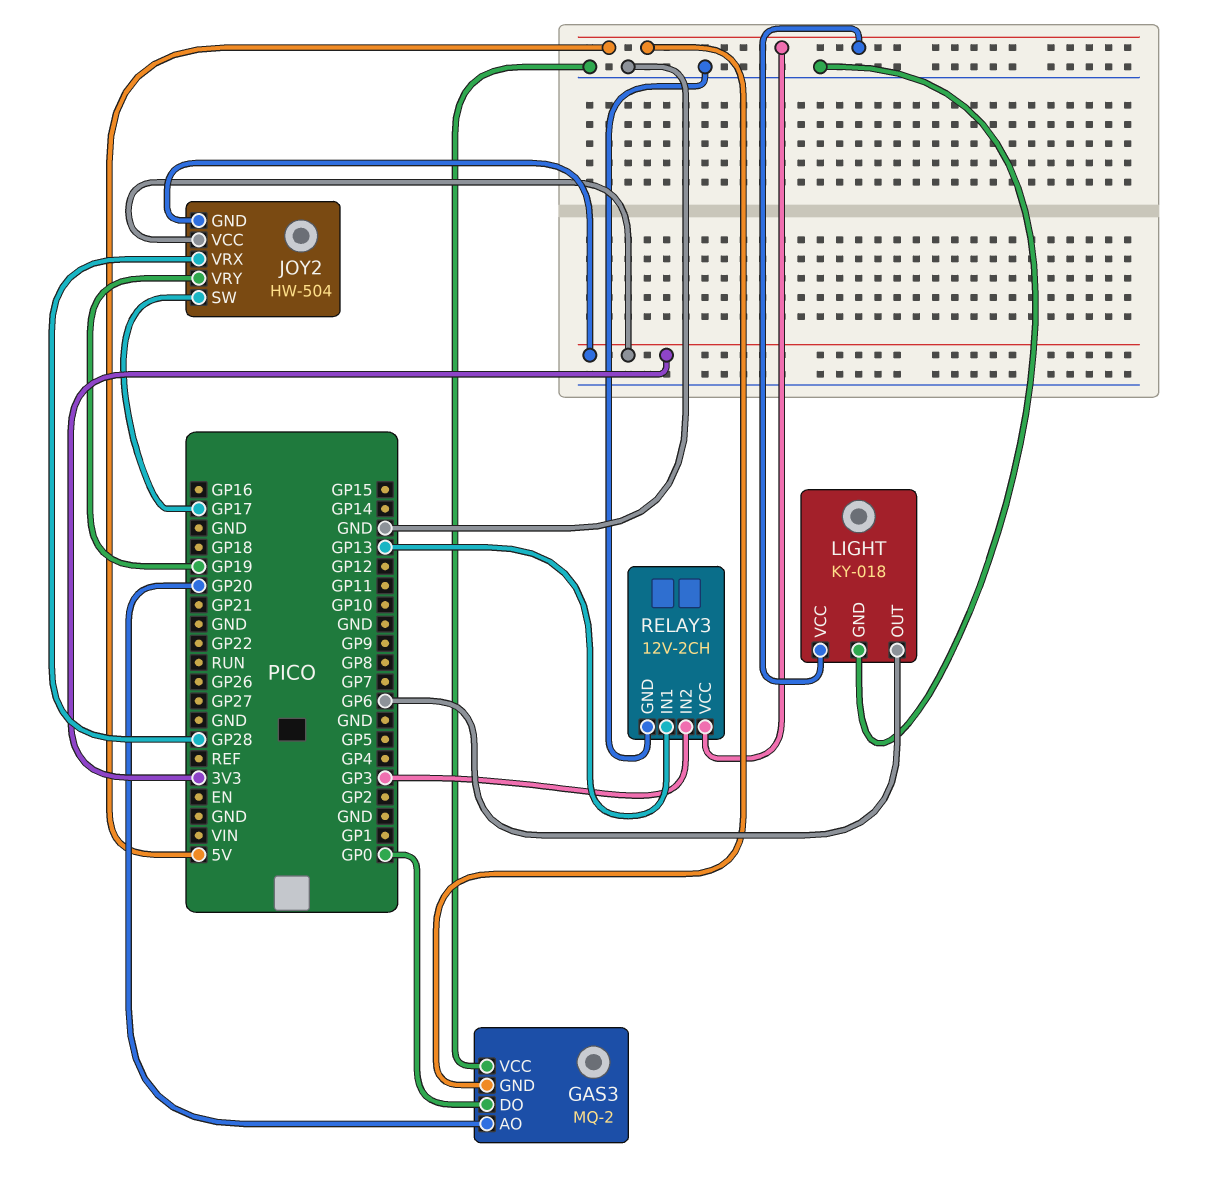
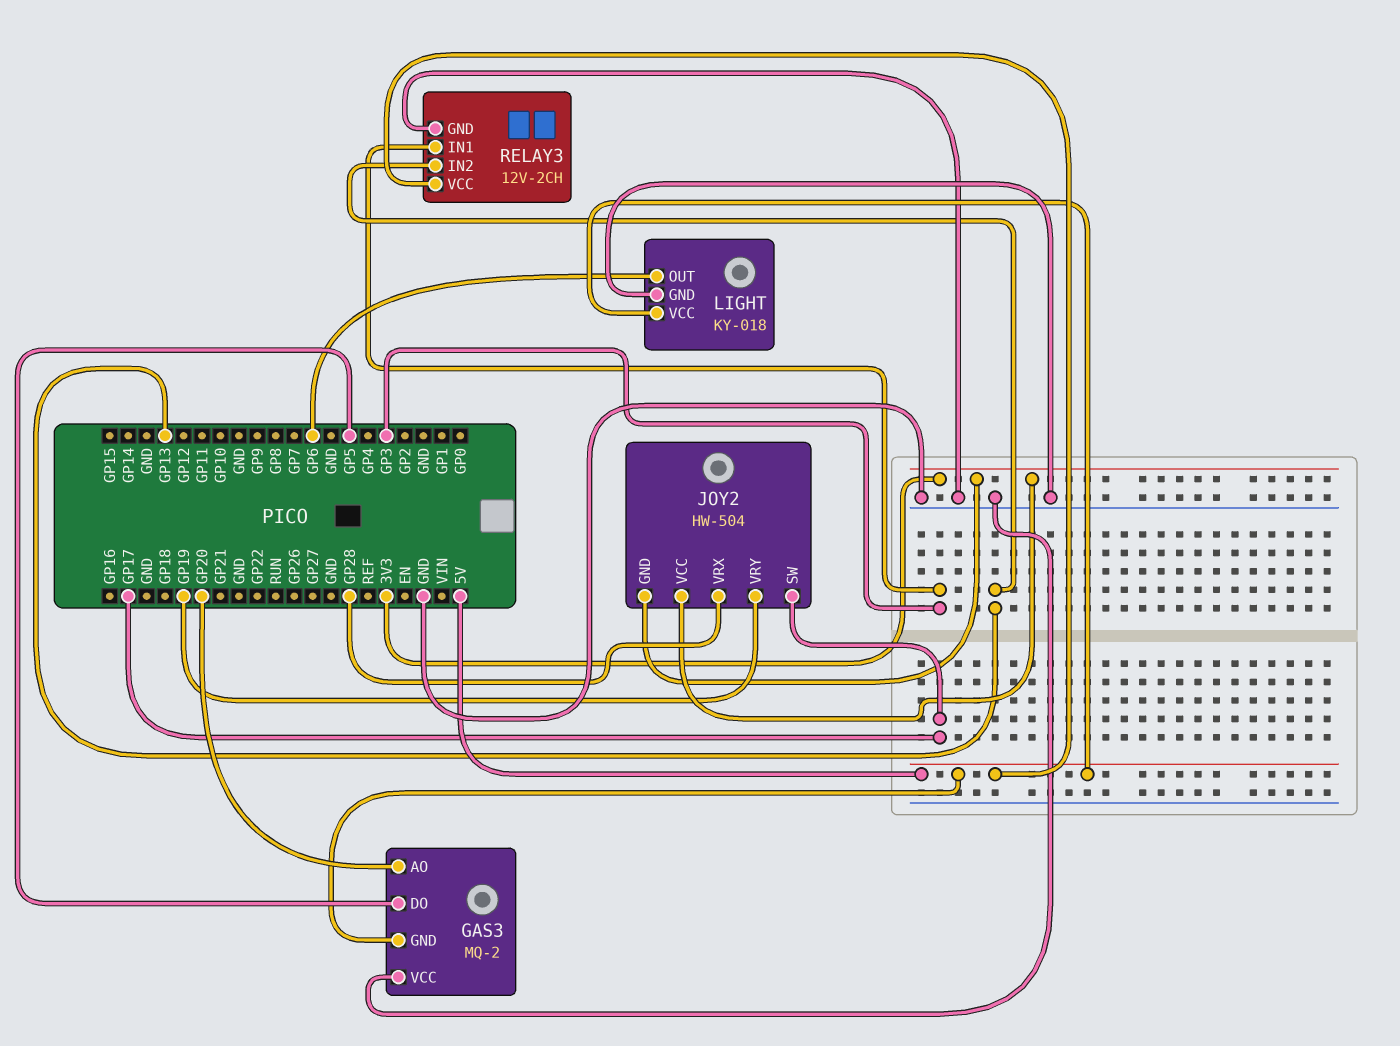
GAS3 pin DO: GP0 -> GP5
RELAY3 pin IN1: GP13 -> GP3
RELAY3 pin IN2: GP3 -> GP13

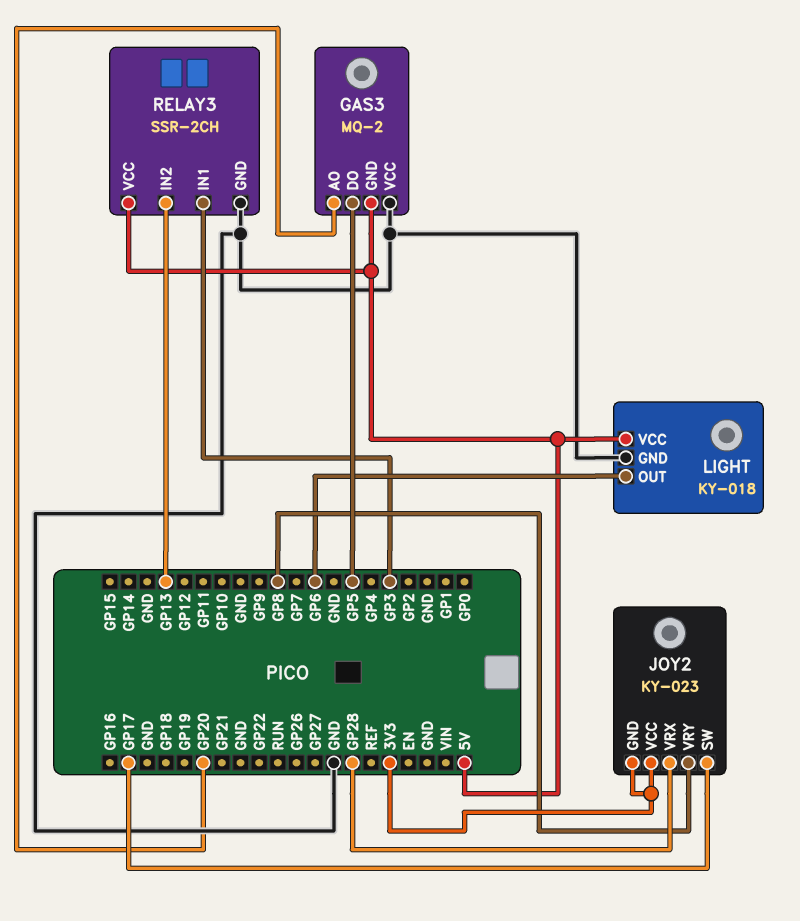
JOY2: HW-504 -> KY-023
JOY2 pin VRY: GP19 -> GP8
RELAY3: 12V-2CH -> SSR-2CH

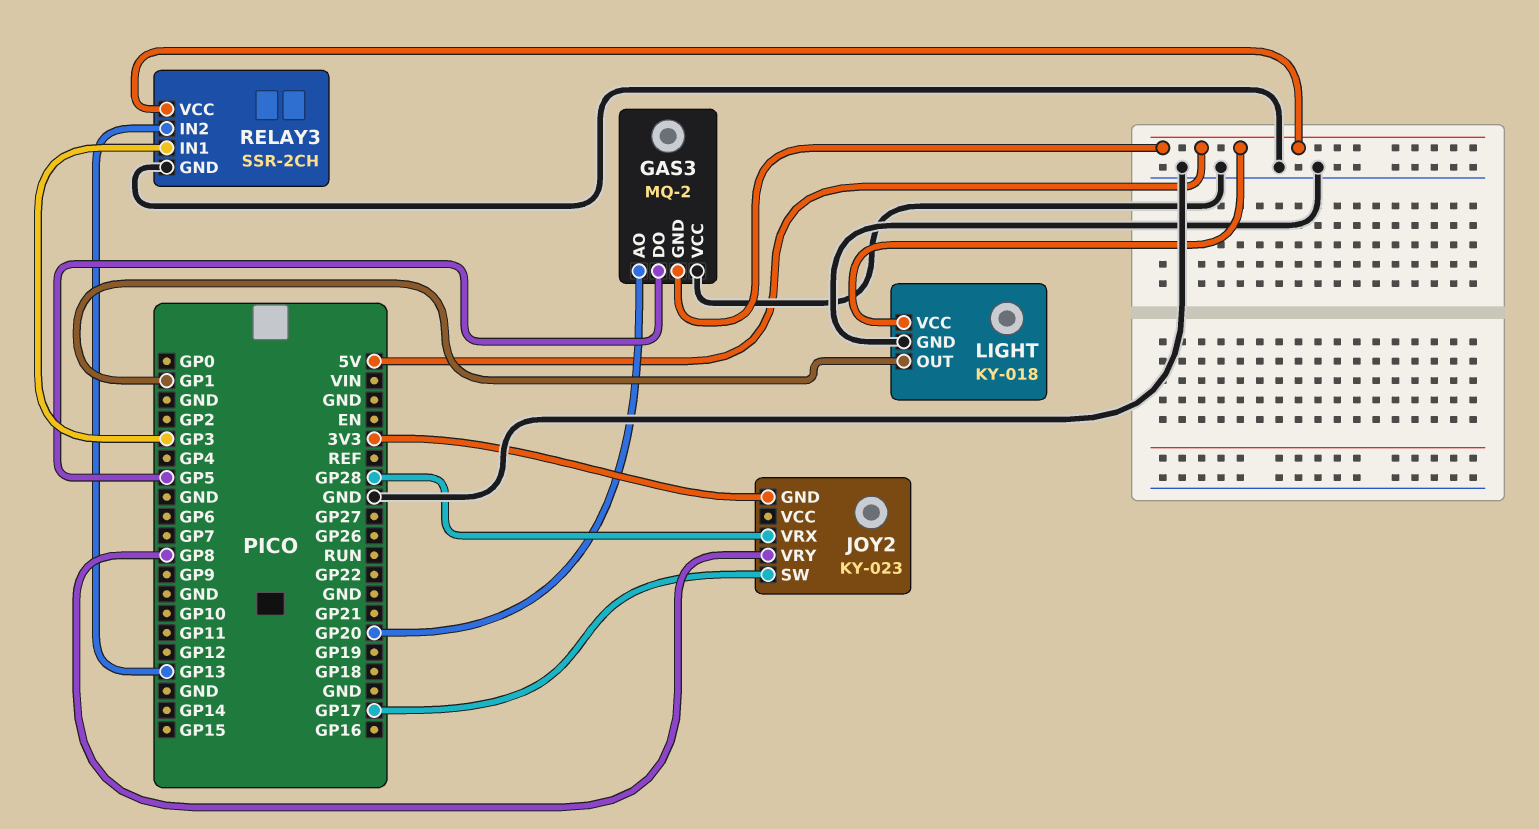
JOY2 pin VCC: 3V3 -> none
LIGHT pin OUT: GP6 -> GP1

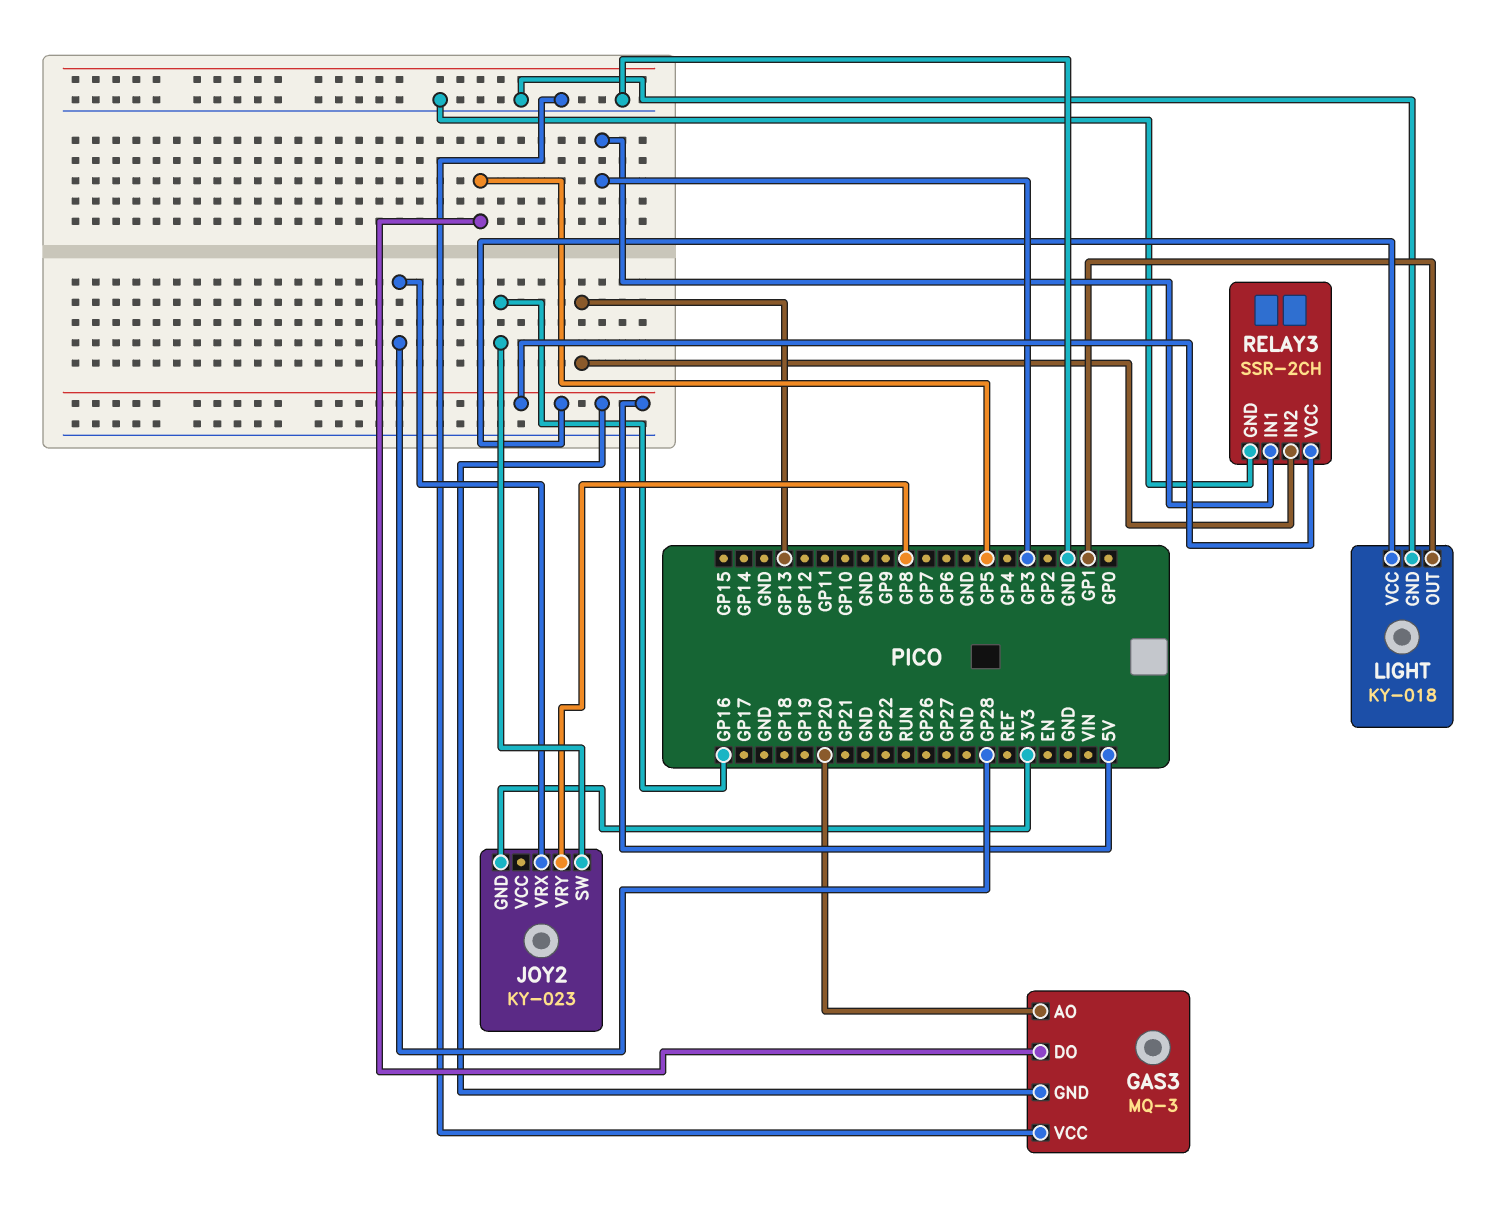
GAS3: MQ-2 -> MQ-3
JOY2 pin SW: GP17 -> GP16

